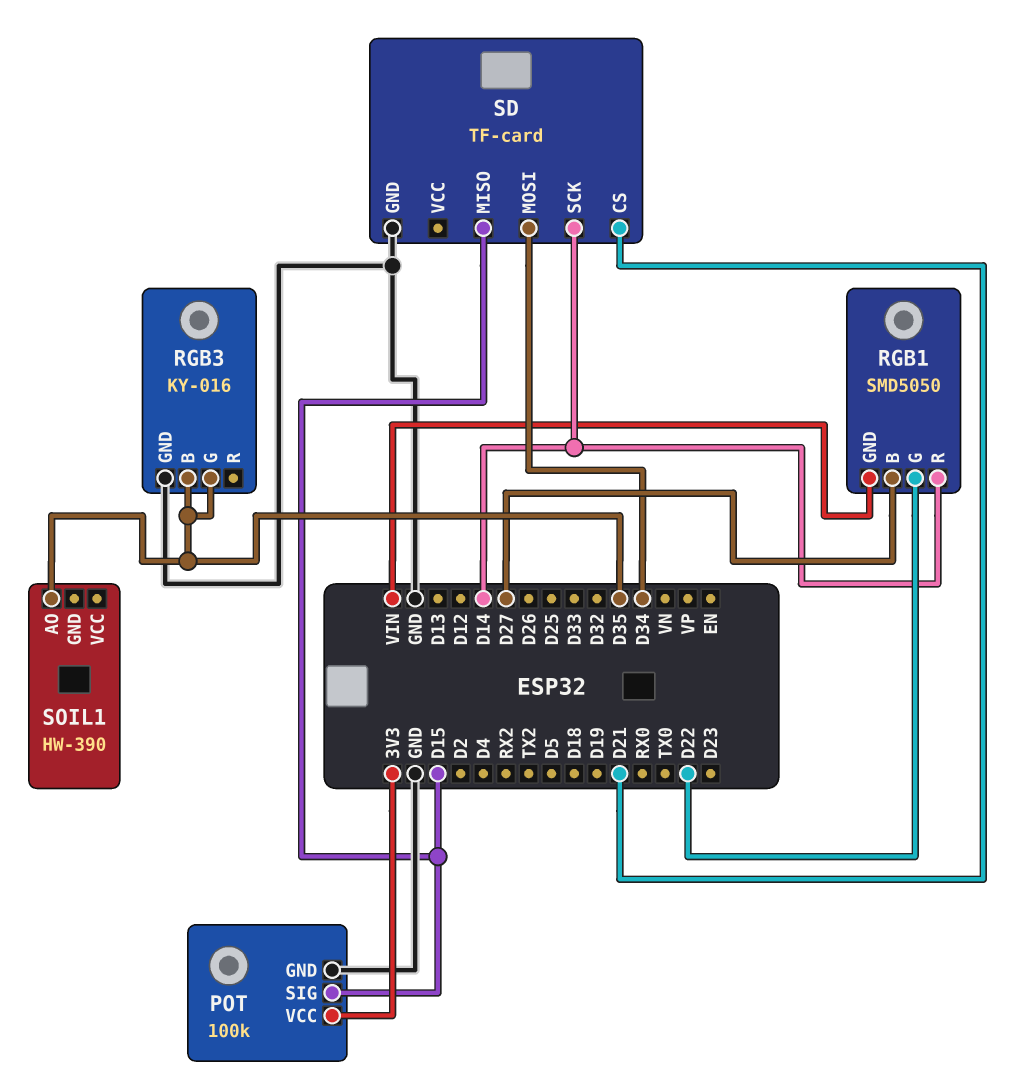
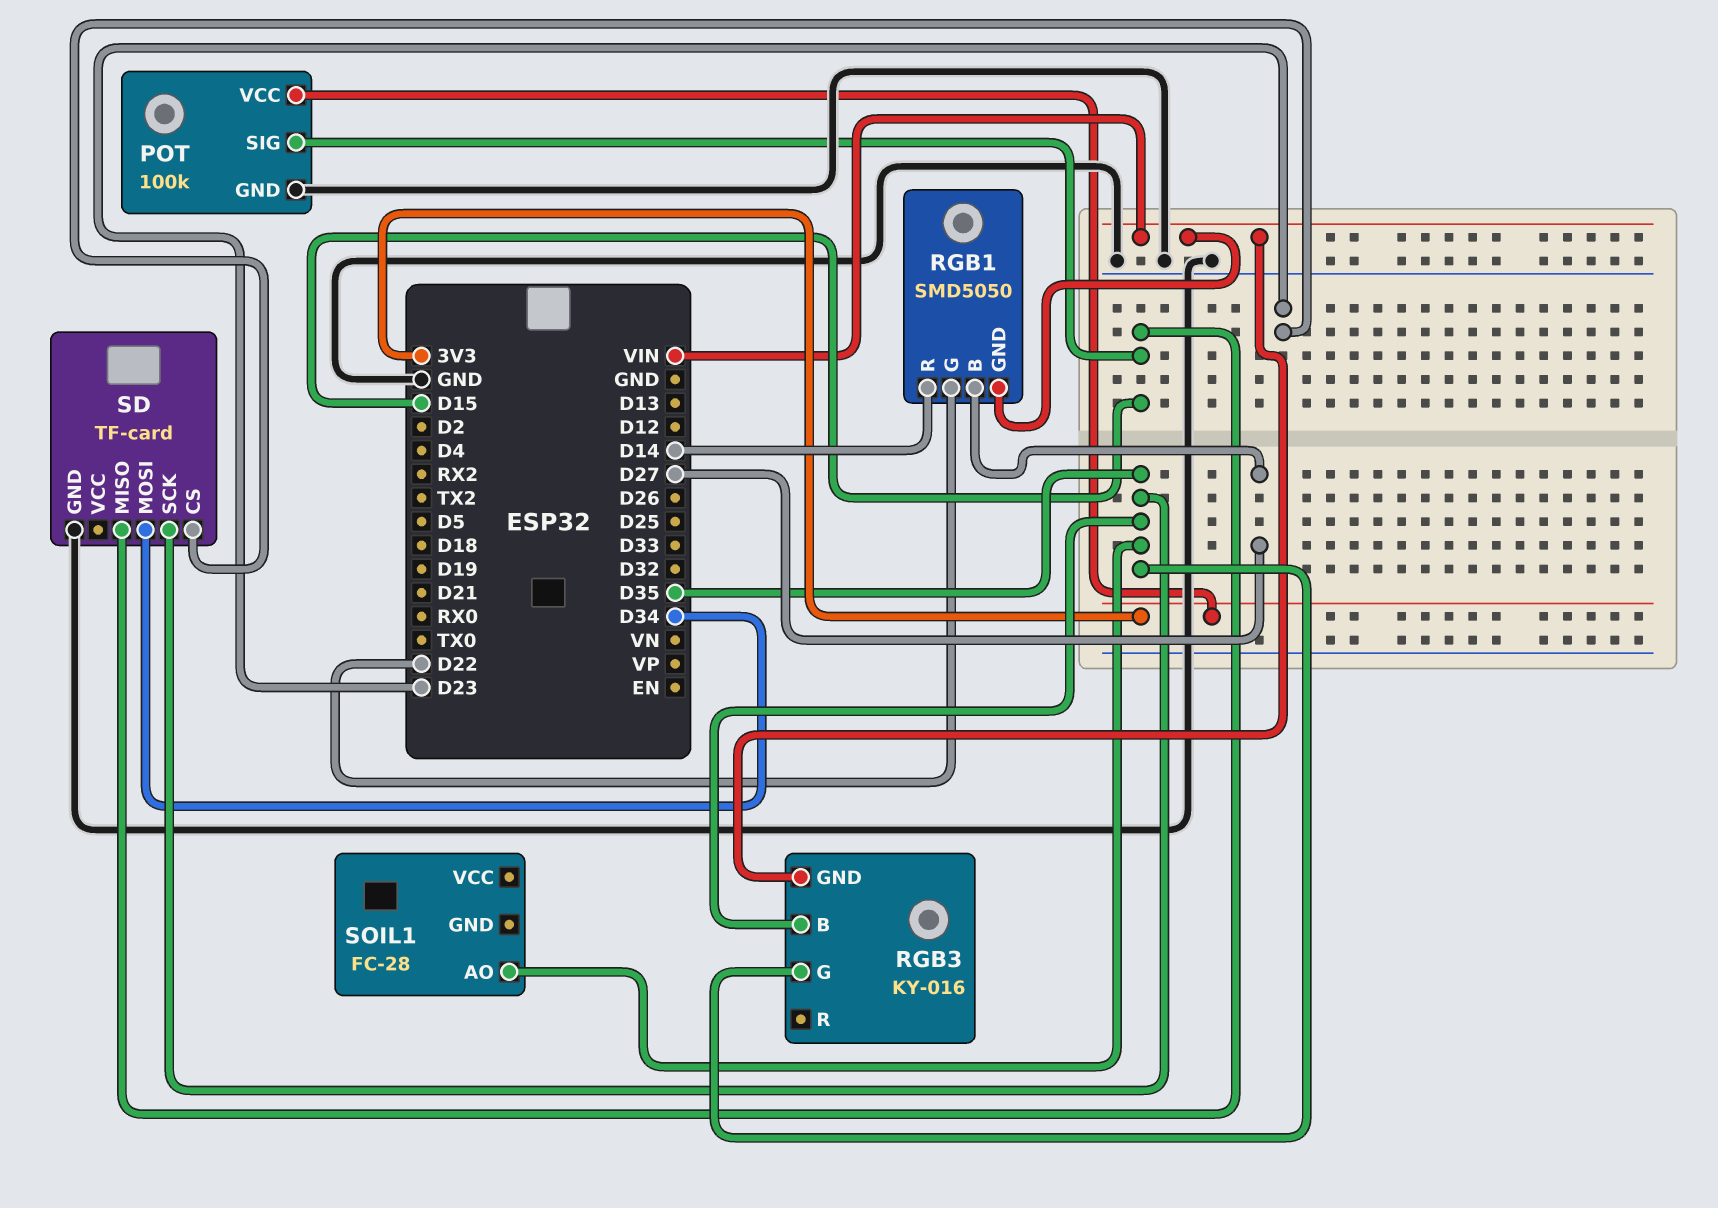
RGB3 pin GND: GND -> VIN
SD pin CS: D21 -> D23
SD pin SCK: D14 -> D35
SOIL1: HW-390 -> FC-28

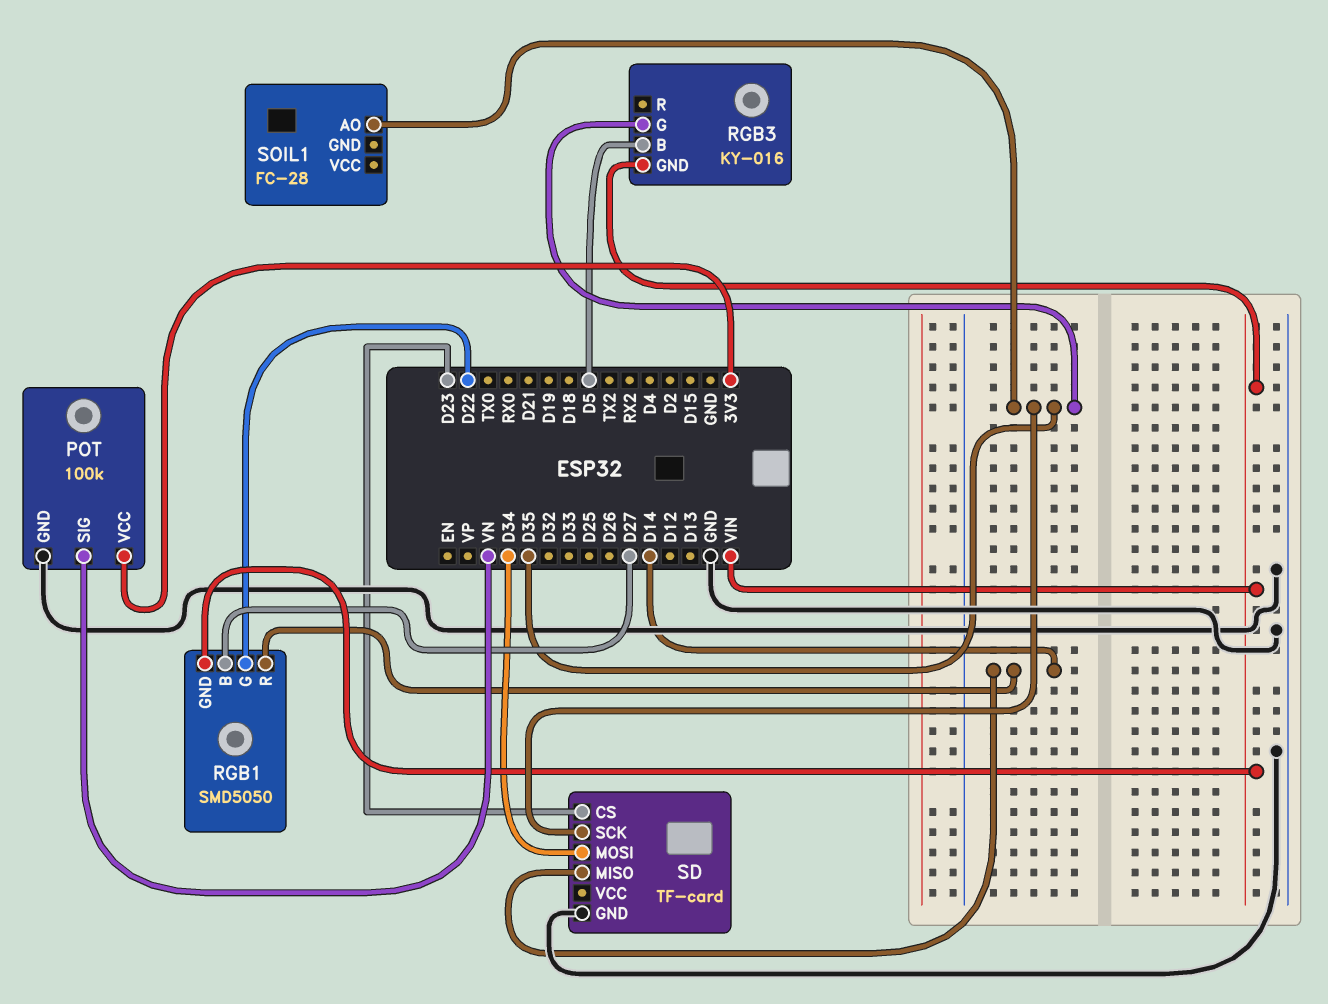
POT pin SIG: D15 -> VN
RGB3 pin B: D35 -> D5
SD pin MISO: D15 -> D14

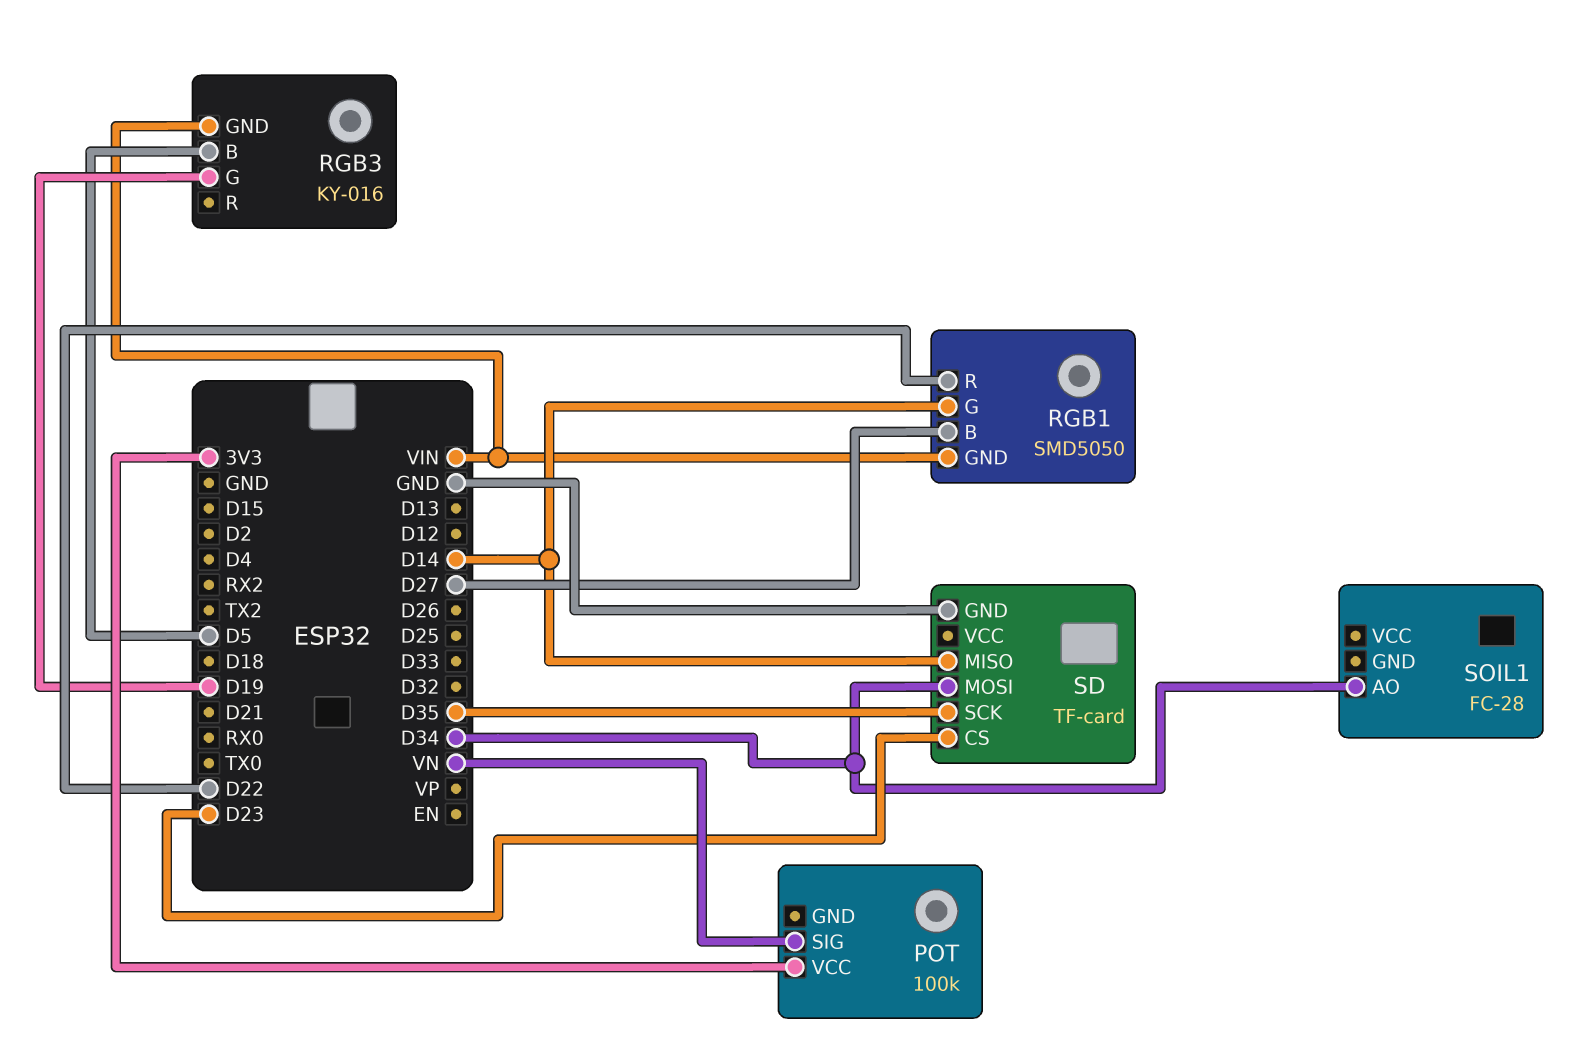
POT pin GND: GND -> none
RGB1 pin G: D22 -> D14
RGB1 pin R: D14 -> D22
RGB3 pin G: D35 -> D19
SOIL1 pin AO: D35 -> D34

